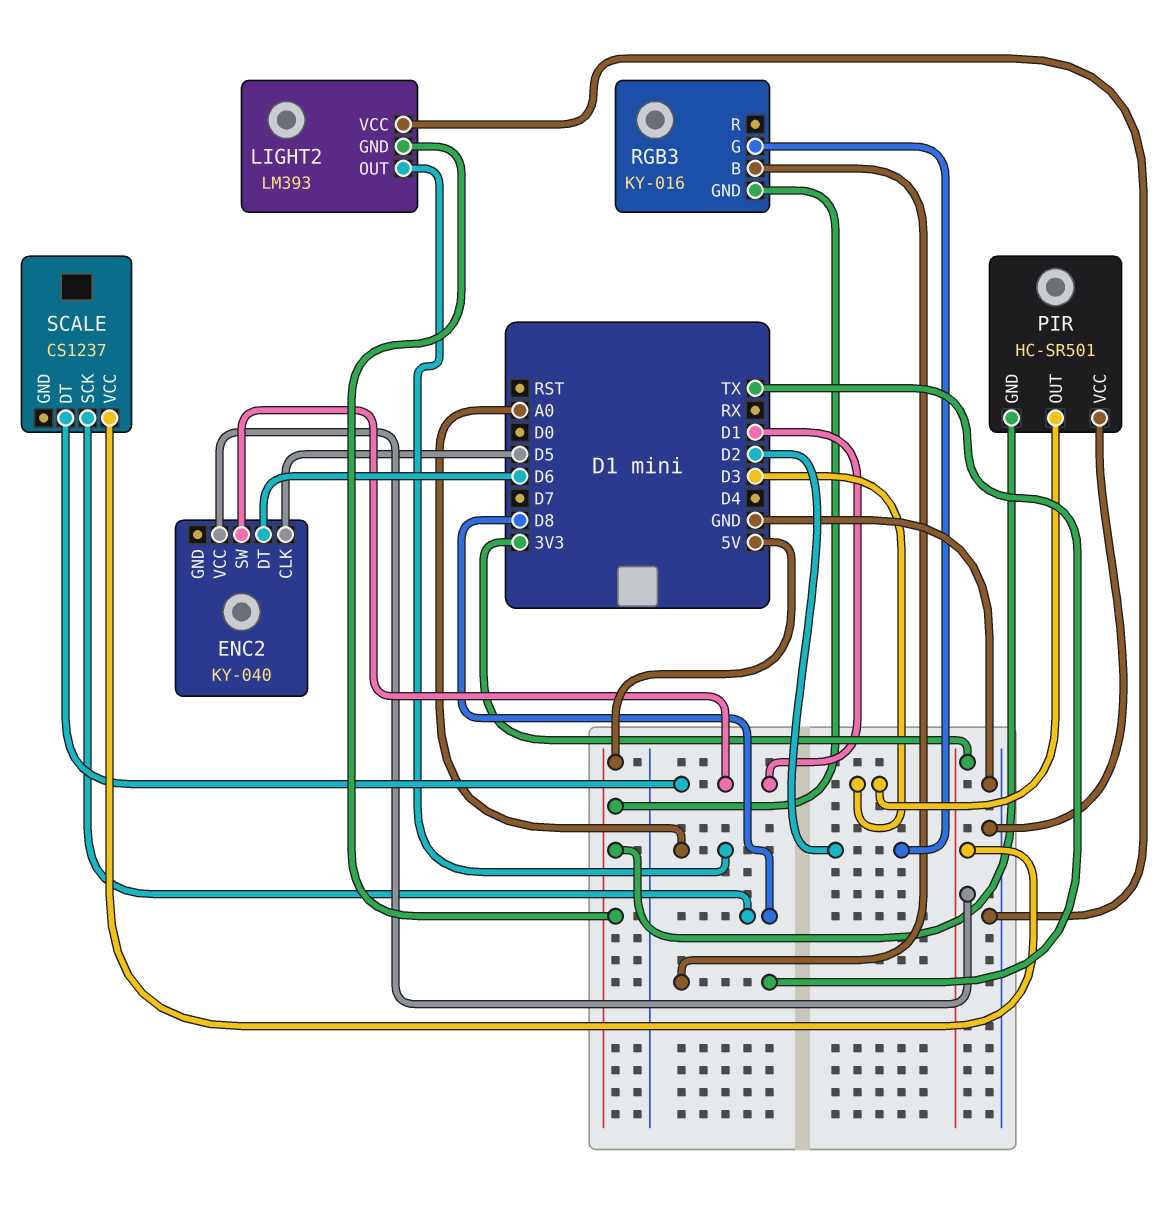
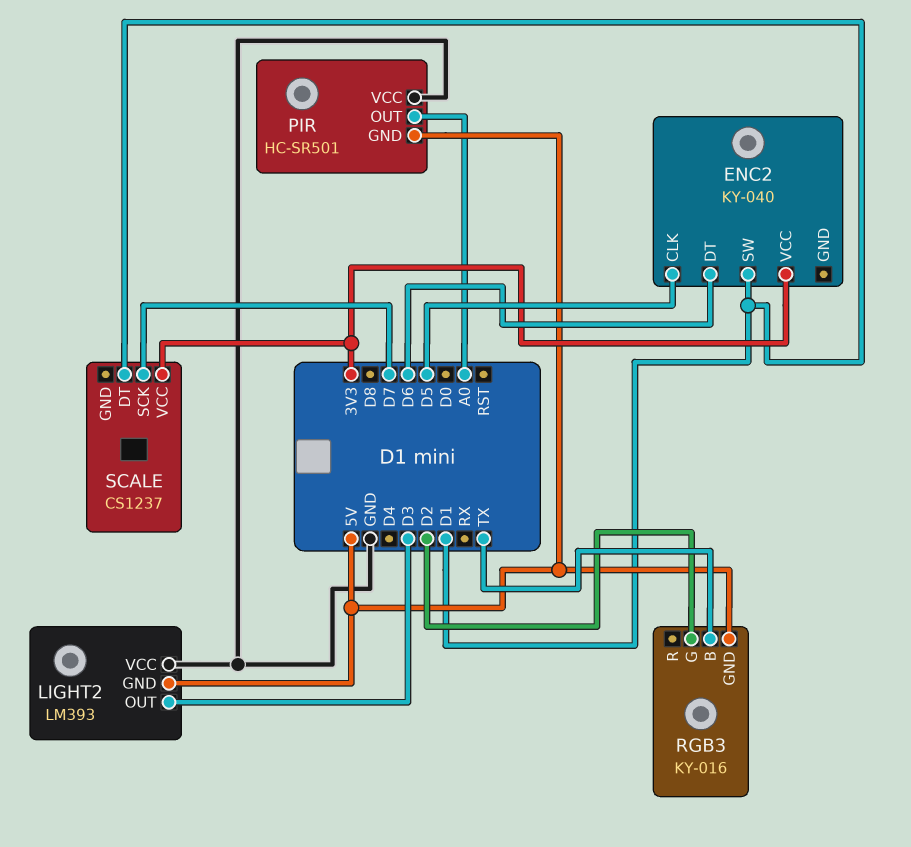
LIGHT2 pin OUT: A0 -> D3
PIR pin OUT: D3 -> A0
SCALE pin SCK: D8 -> D7

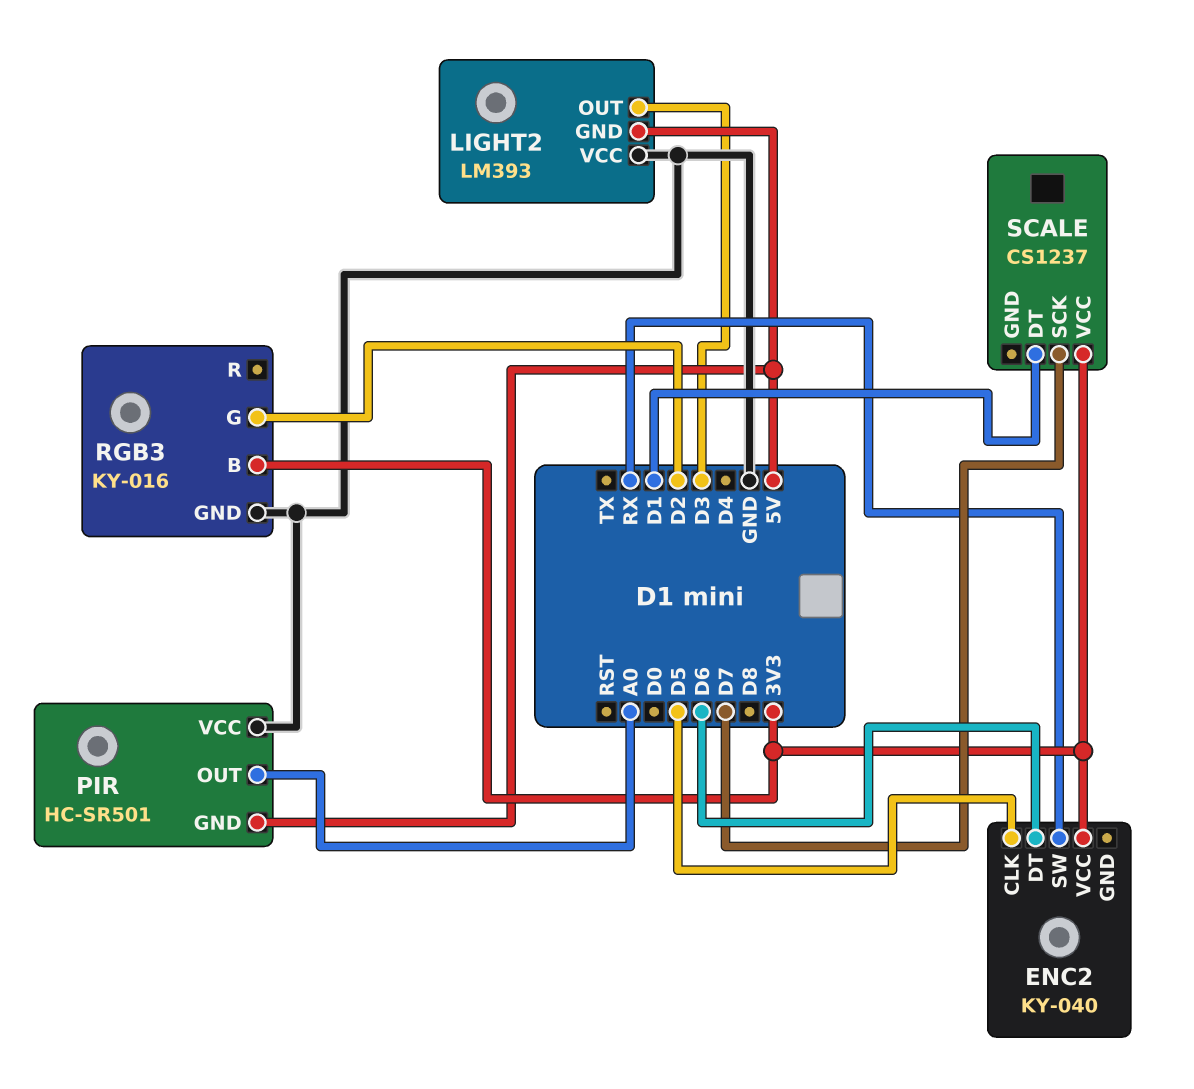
ENC2 pin SW: D1 -> RX
RGB3 pin B: TX -> 3V3
RGB3 pin GND: 5V -> GND

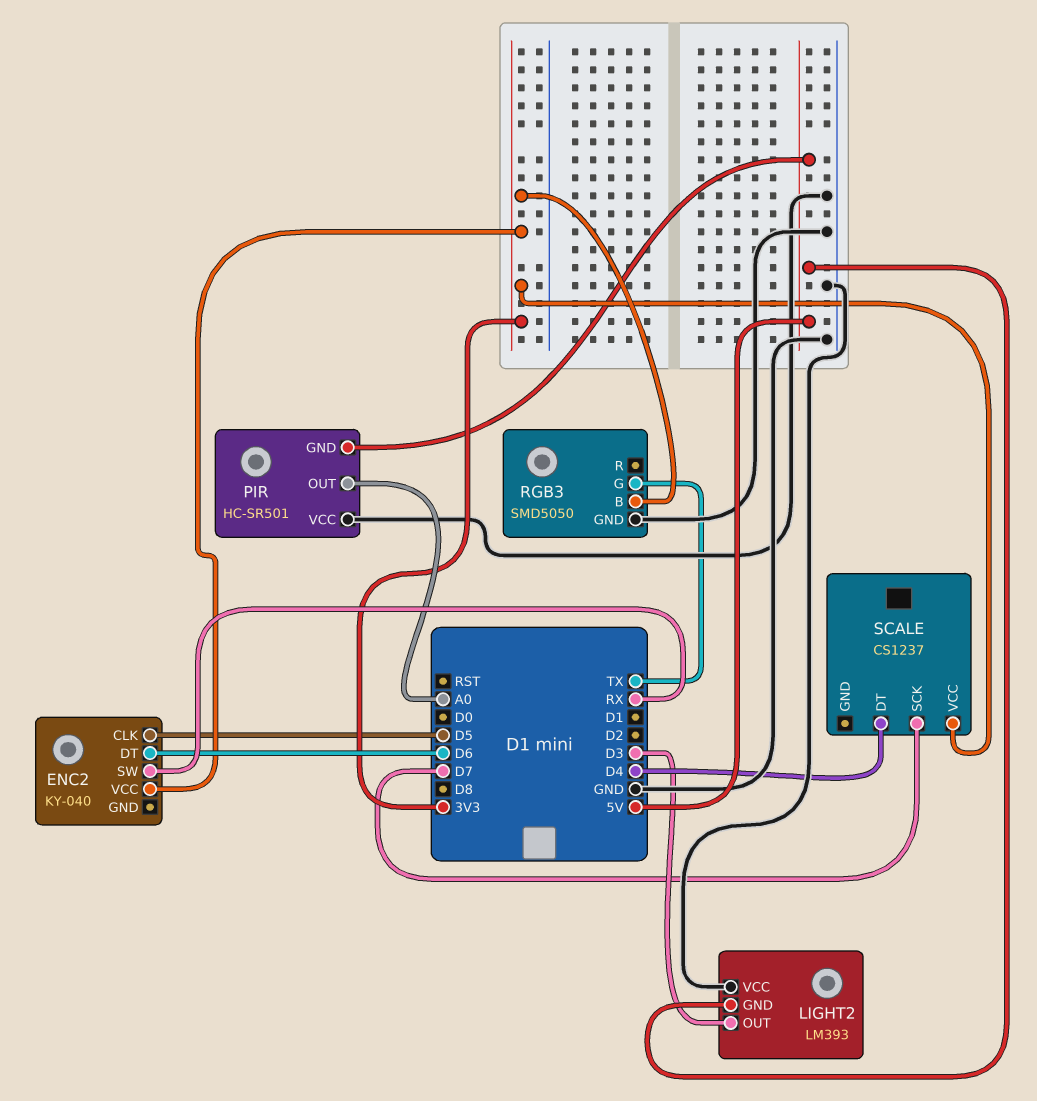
RGB3: KY-016 -> SMD5050
RGB3 pin G: D2 -> TX
SCALE pin DT: D1 -> D4

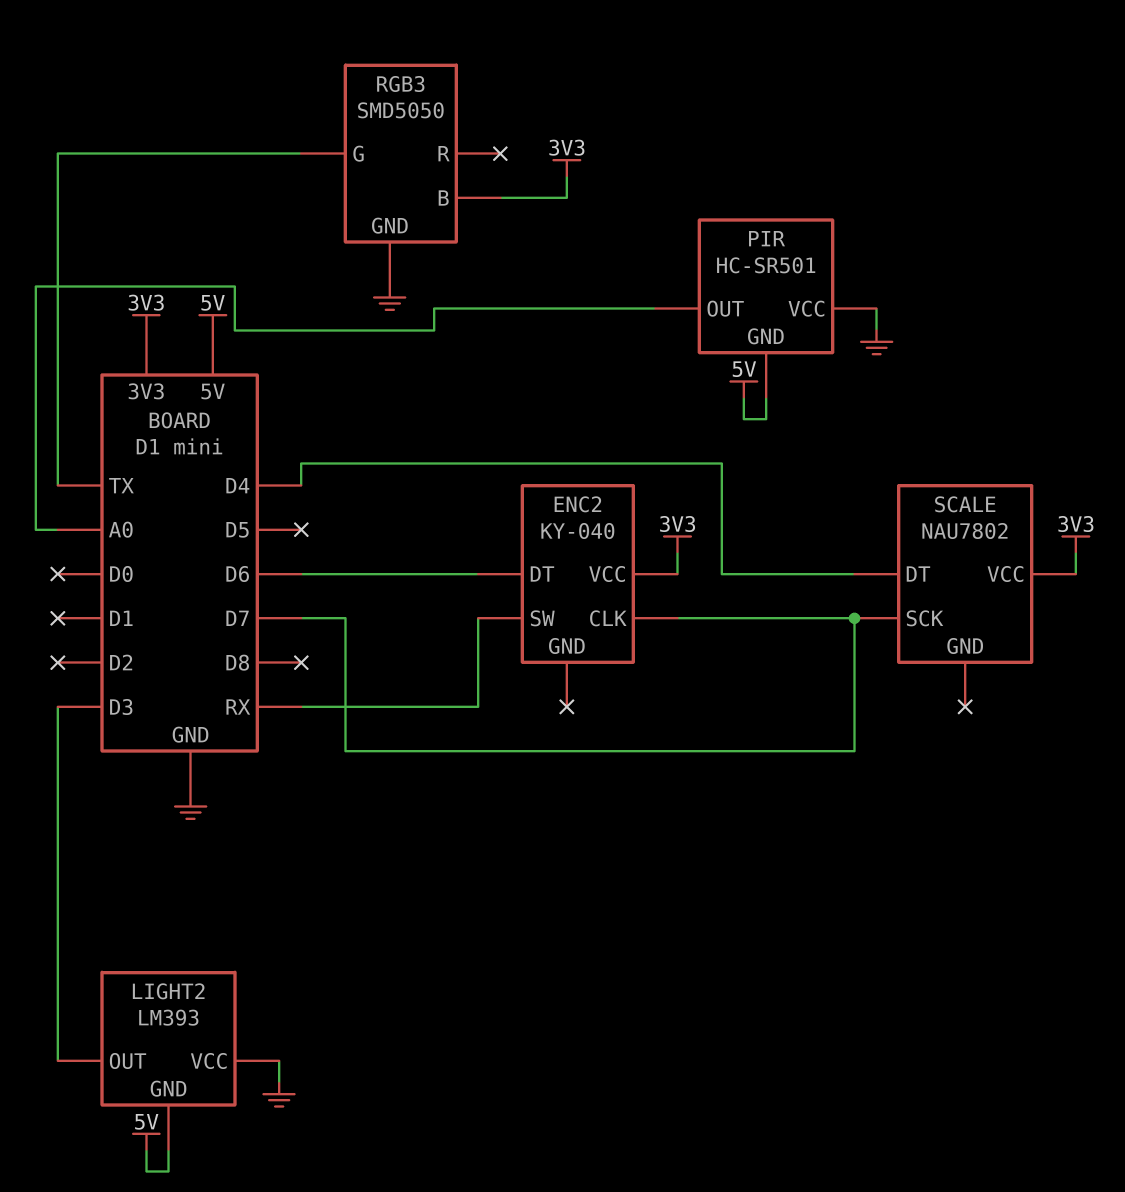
ENC2 pin CLK: D5 -> D7
SCALE: CS1237 -> NAU7802

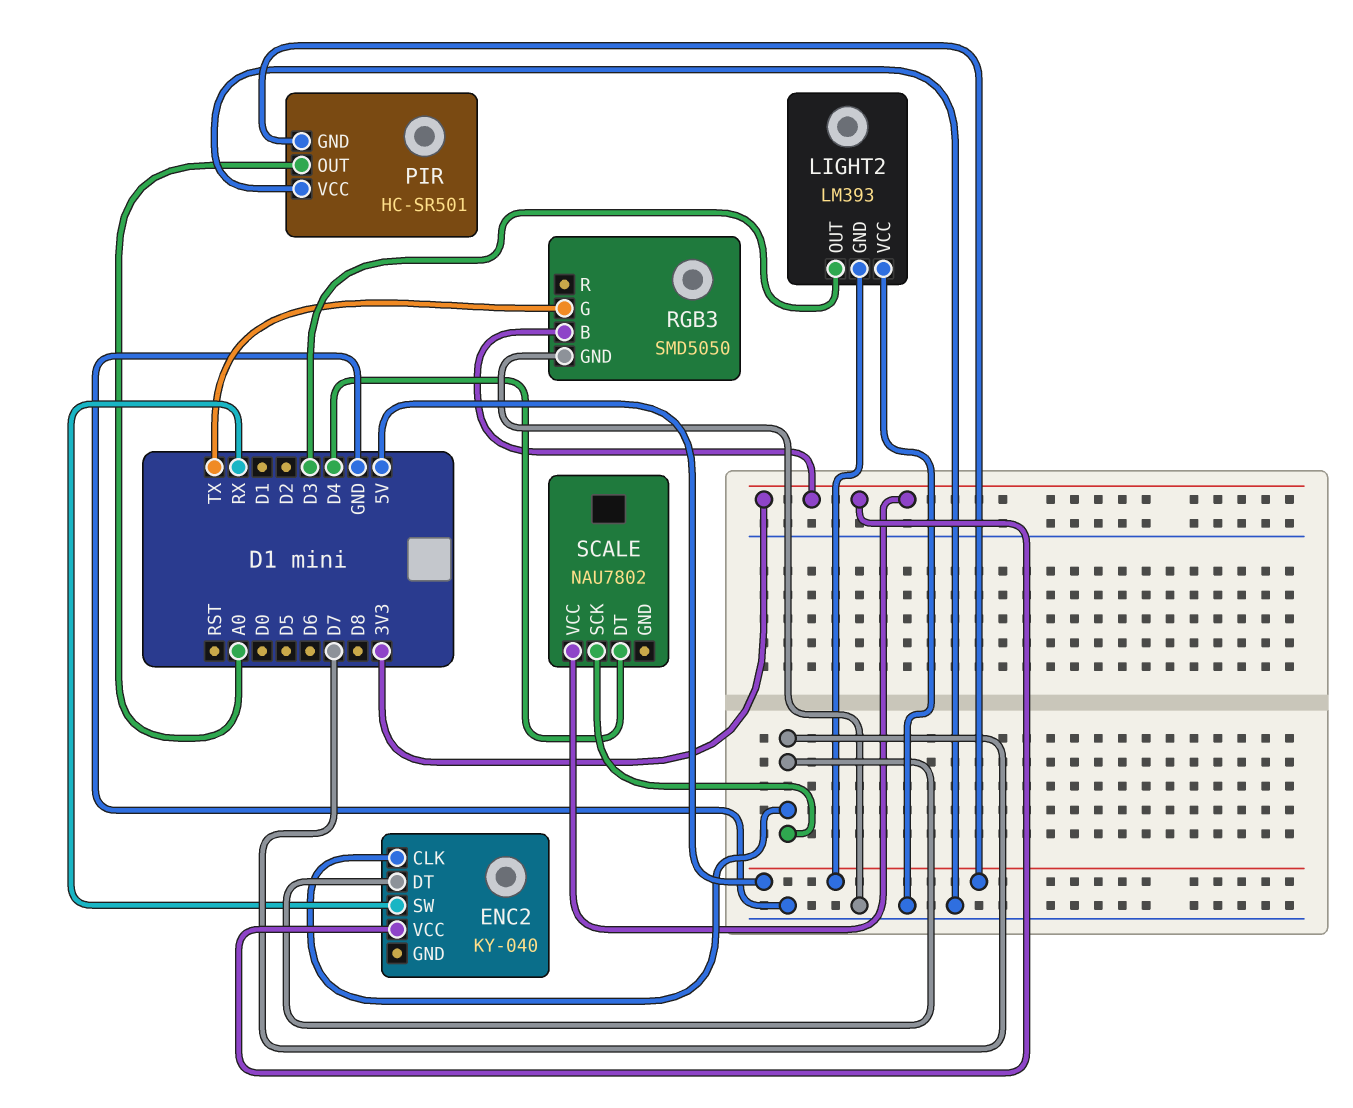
ENC2 pin DT: D6 -> D7

